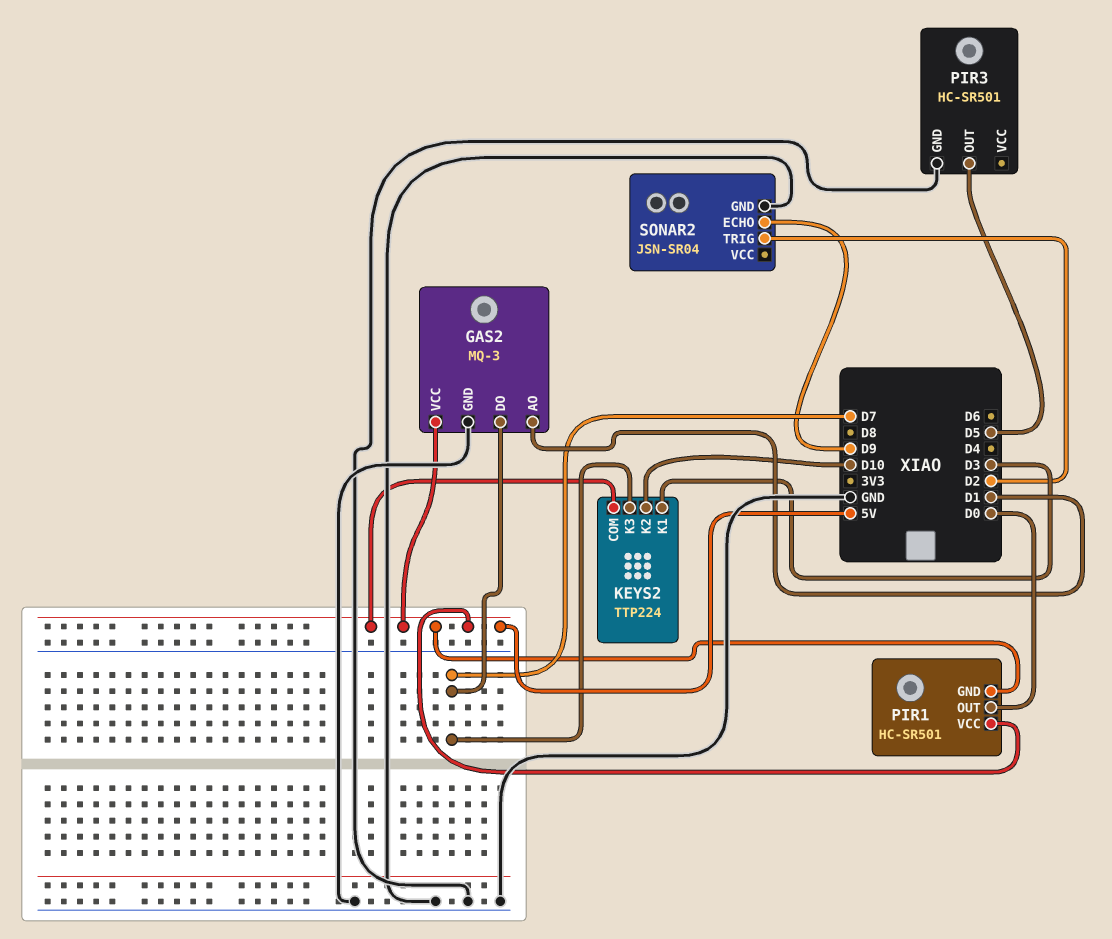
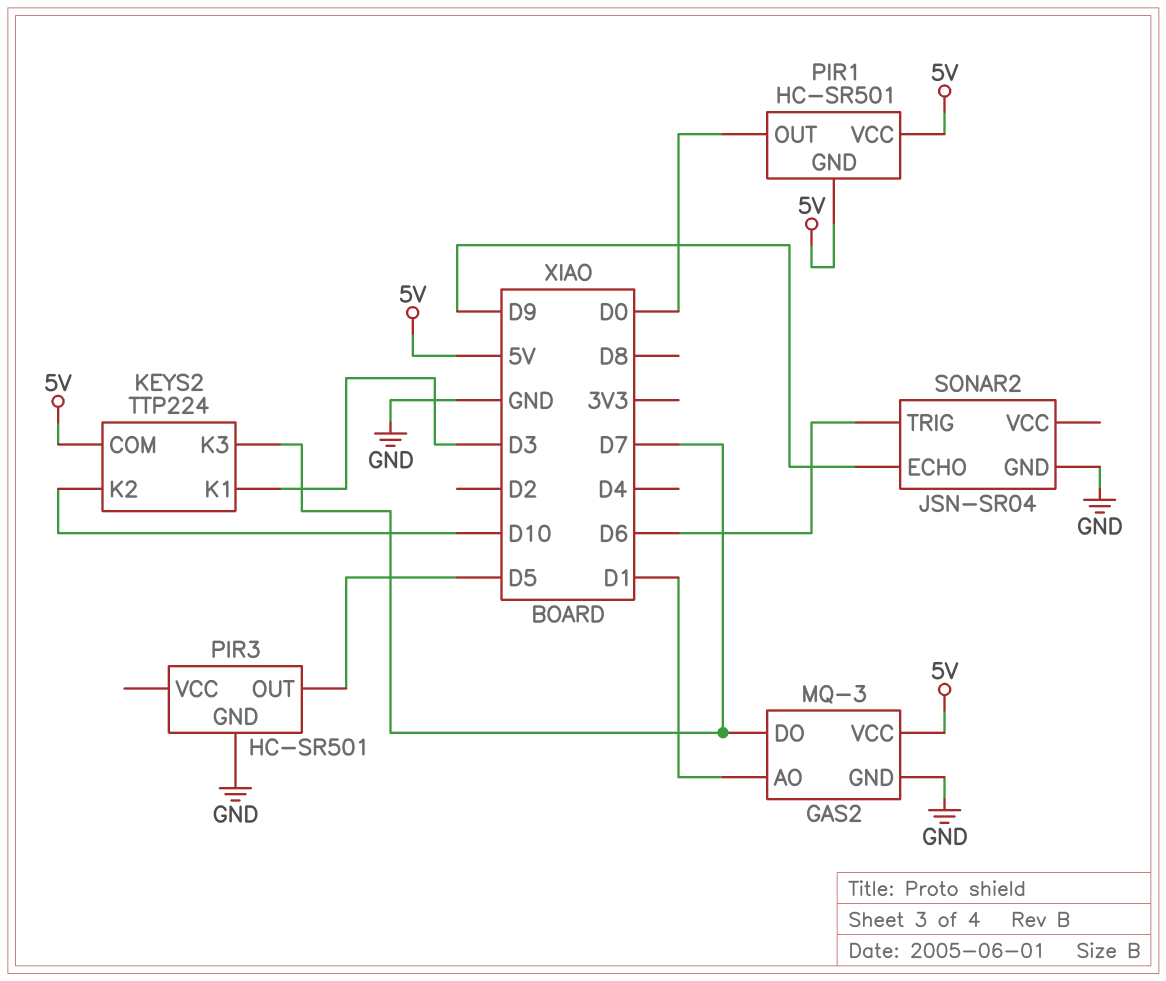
SONAR2 pin TRIG: D2 -> D6

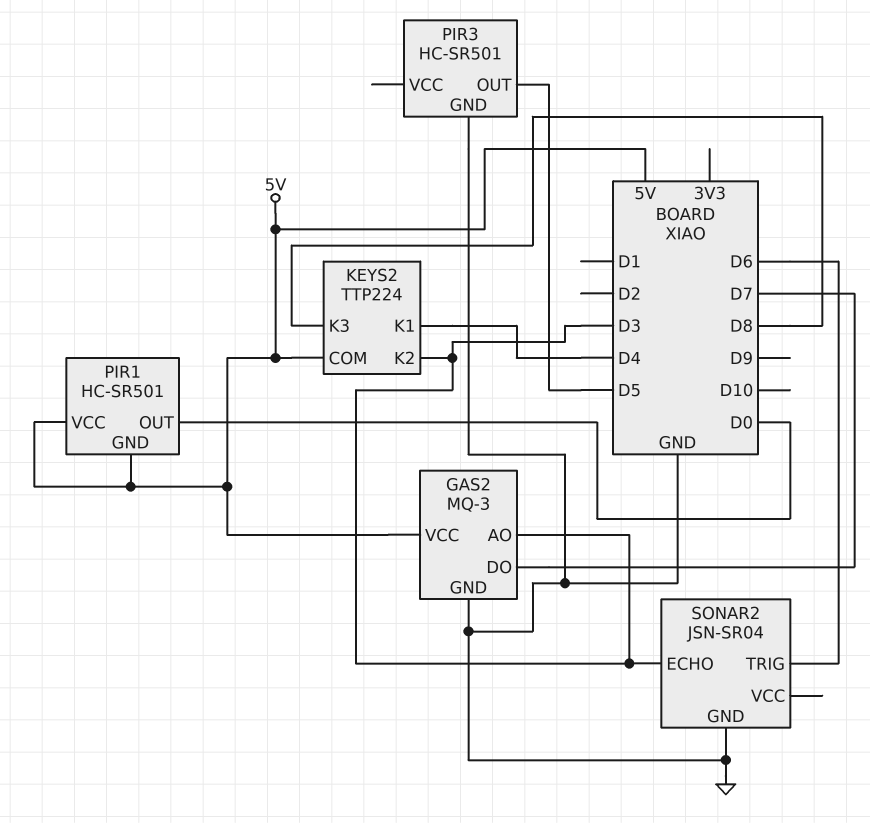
GAS2 pin AO: D1 -> D3
KEYS2 pin K1: D3 -> D4
KEYS2 pin K2: D10 -> D3
KEYS2 pin K3: D7 -> D8
SONAR2 pin ECHO: D9 -> D3

